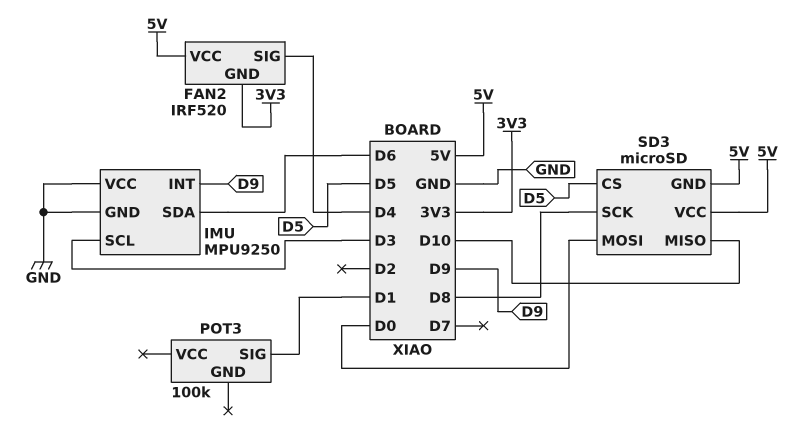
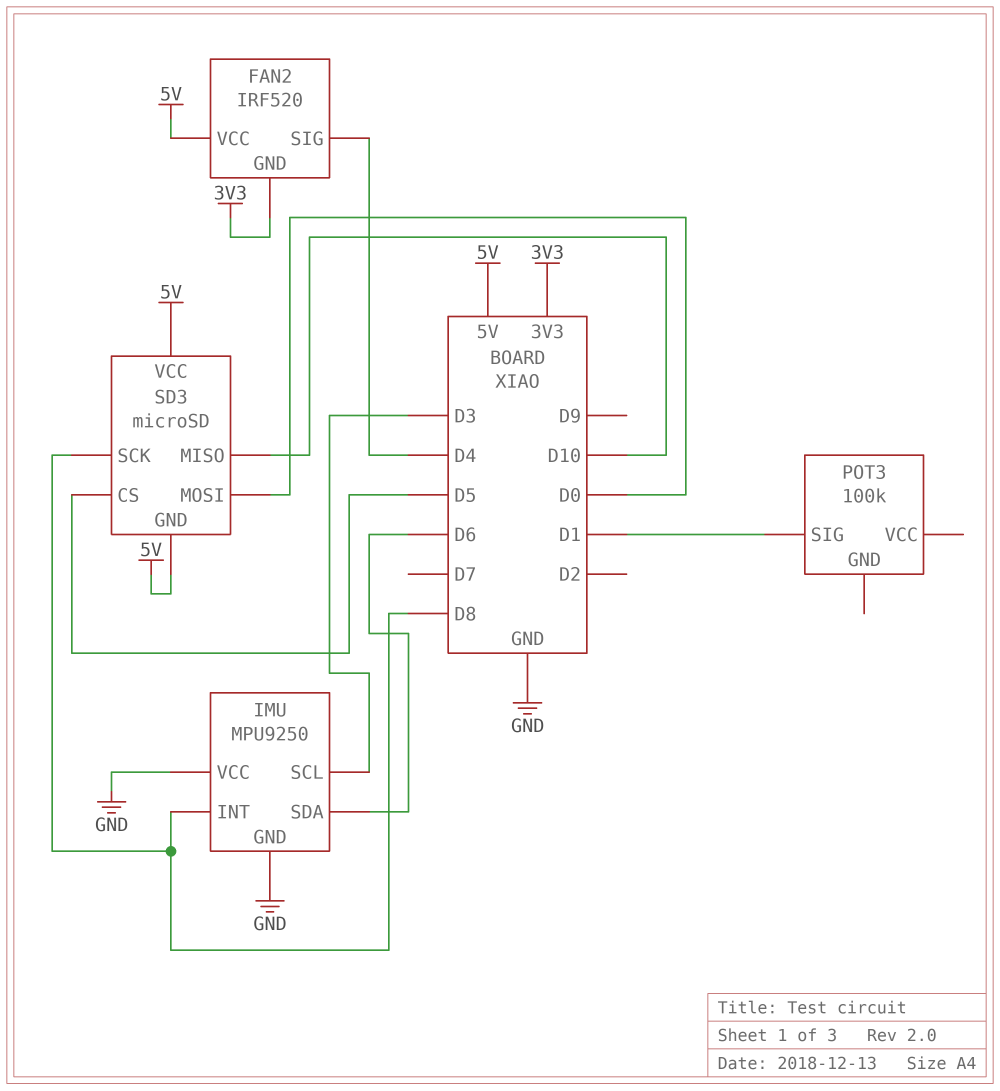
IMU pin INT: D9 -> D8

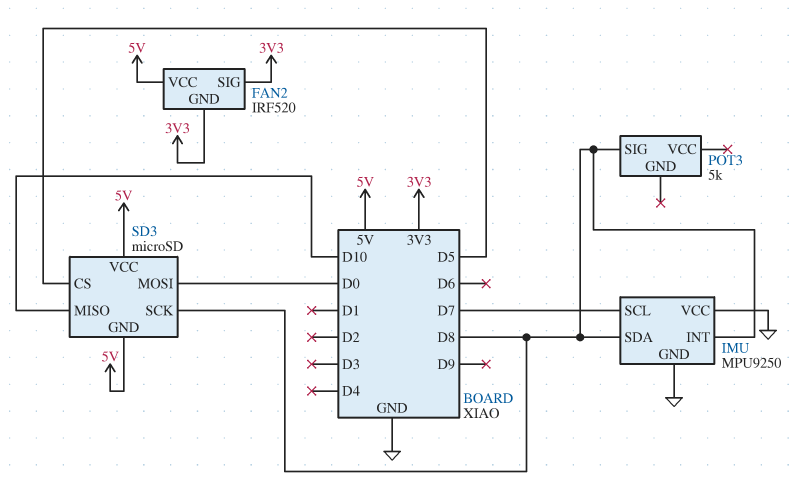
FAN2 pin SIG: D4 -> 3V3
IMU pin SCL: D3 -> D7
IMU pin SDA: D6 -> D8
POT3: 100k -> 5k
POT3 pin SIG: D1 -> D8

